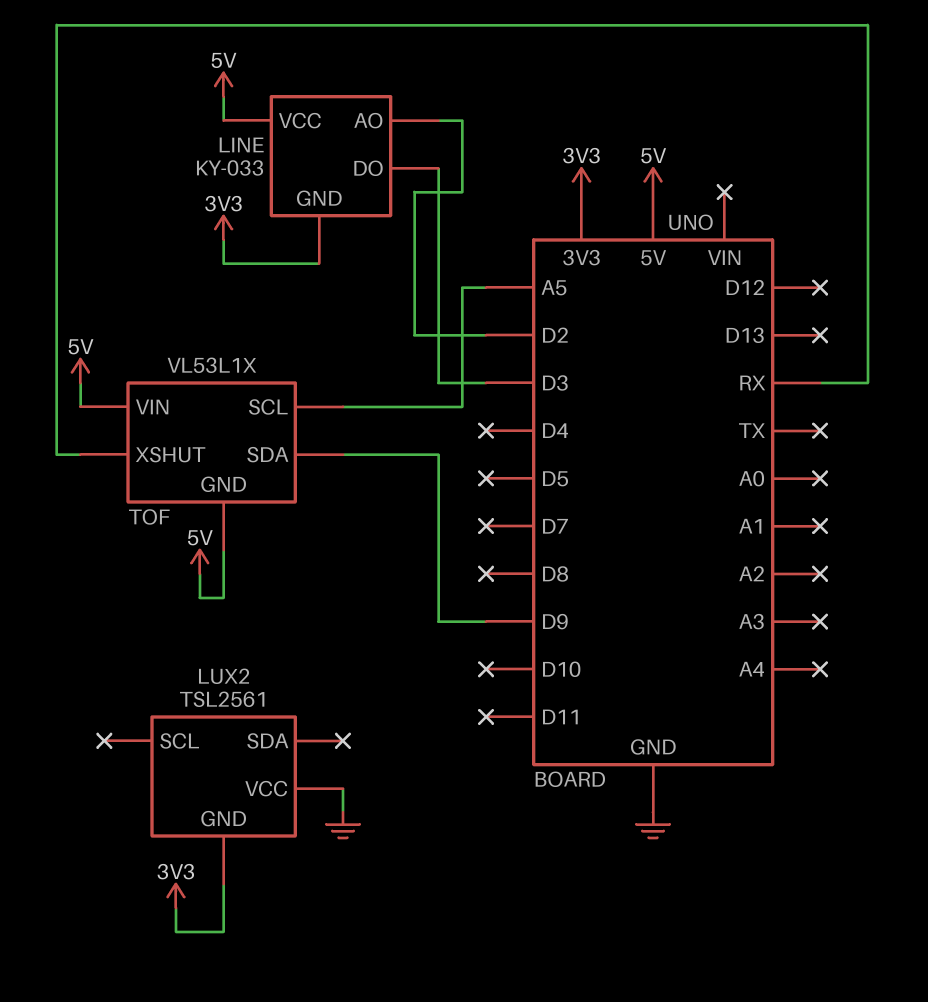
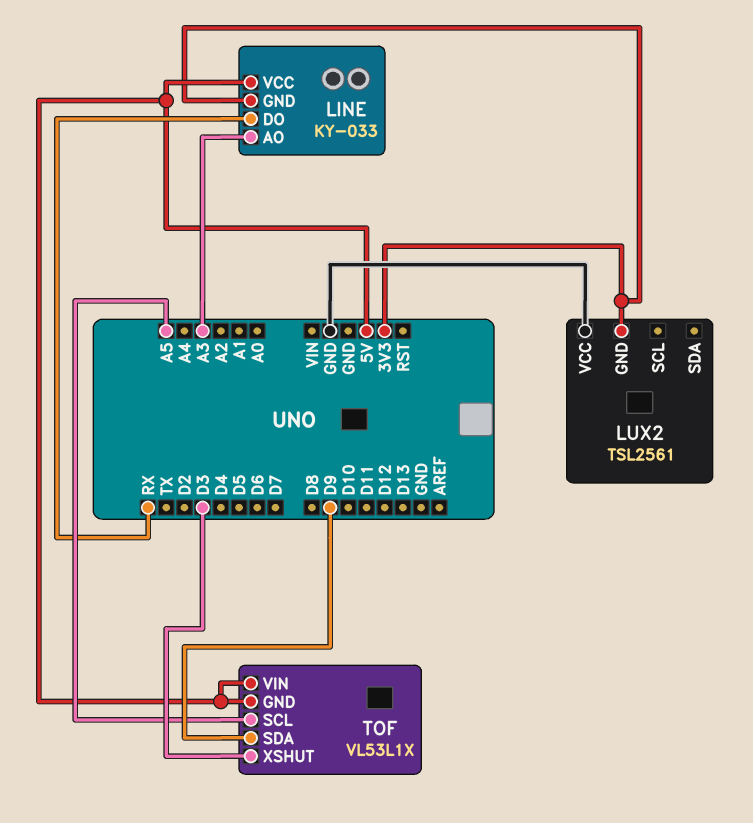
LINE pin AO: D2 -> A3
LINE pin DO: D3 -> RX
TOF pin XSHUT: RX -> D3

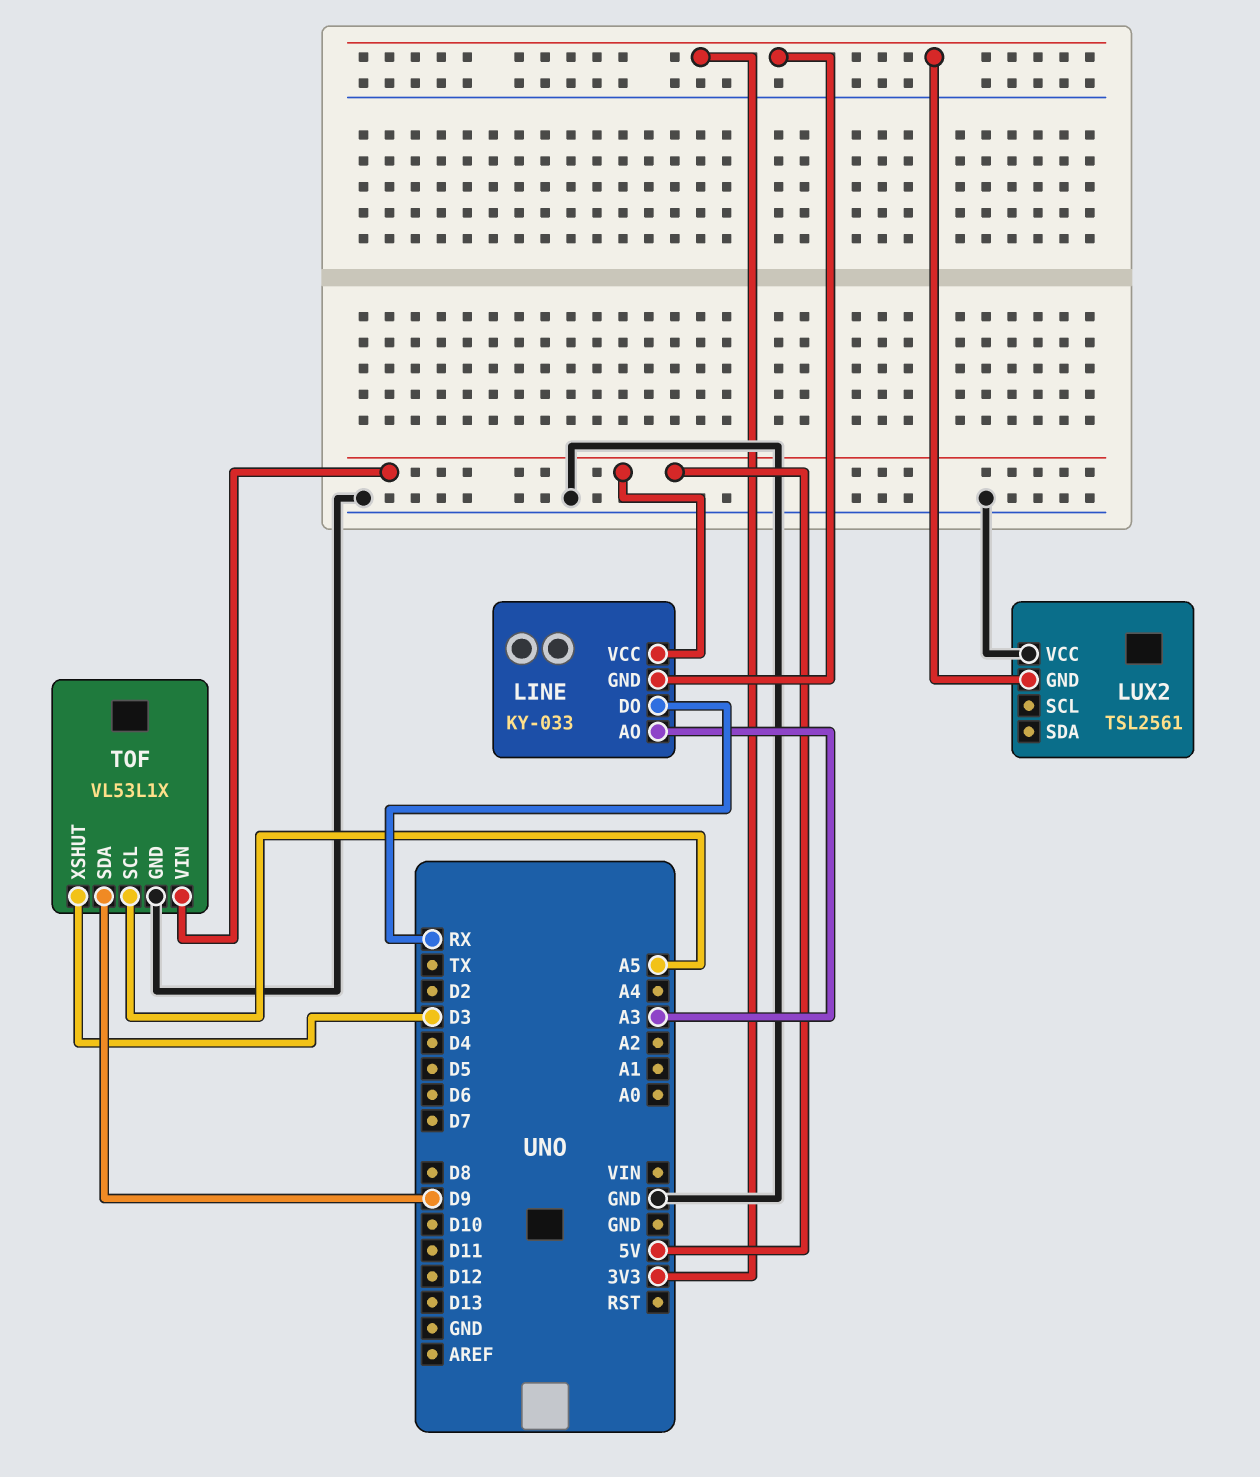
TOF pin GND: 5V -> GND

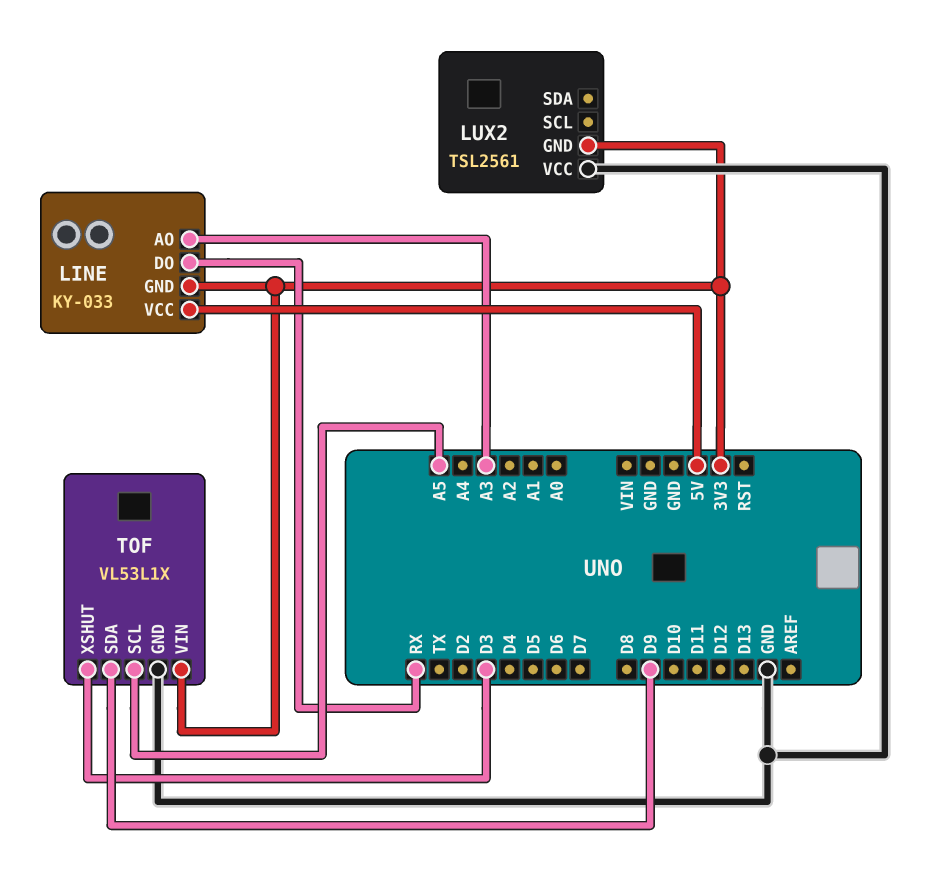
TOF pin VIN: 5V -> 3V3

